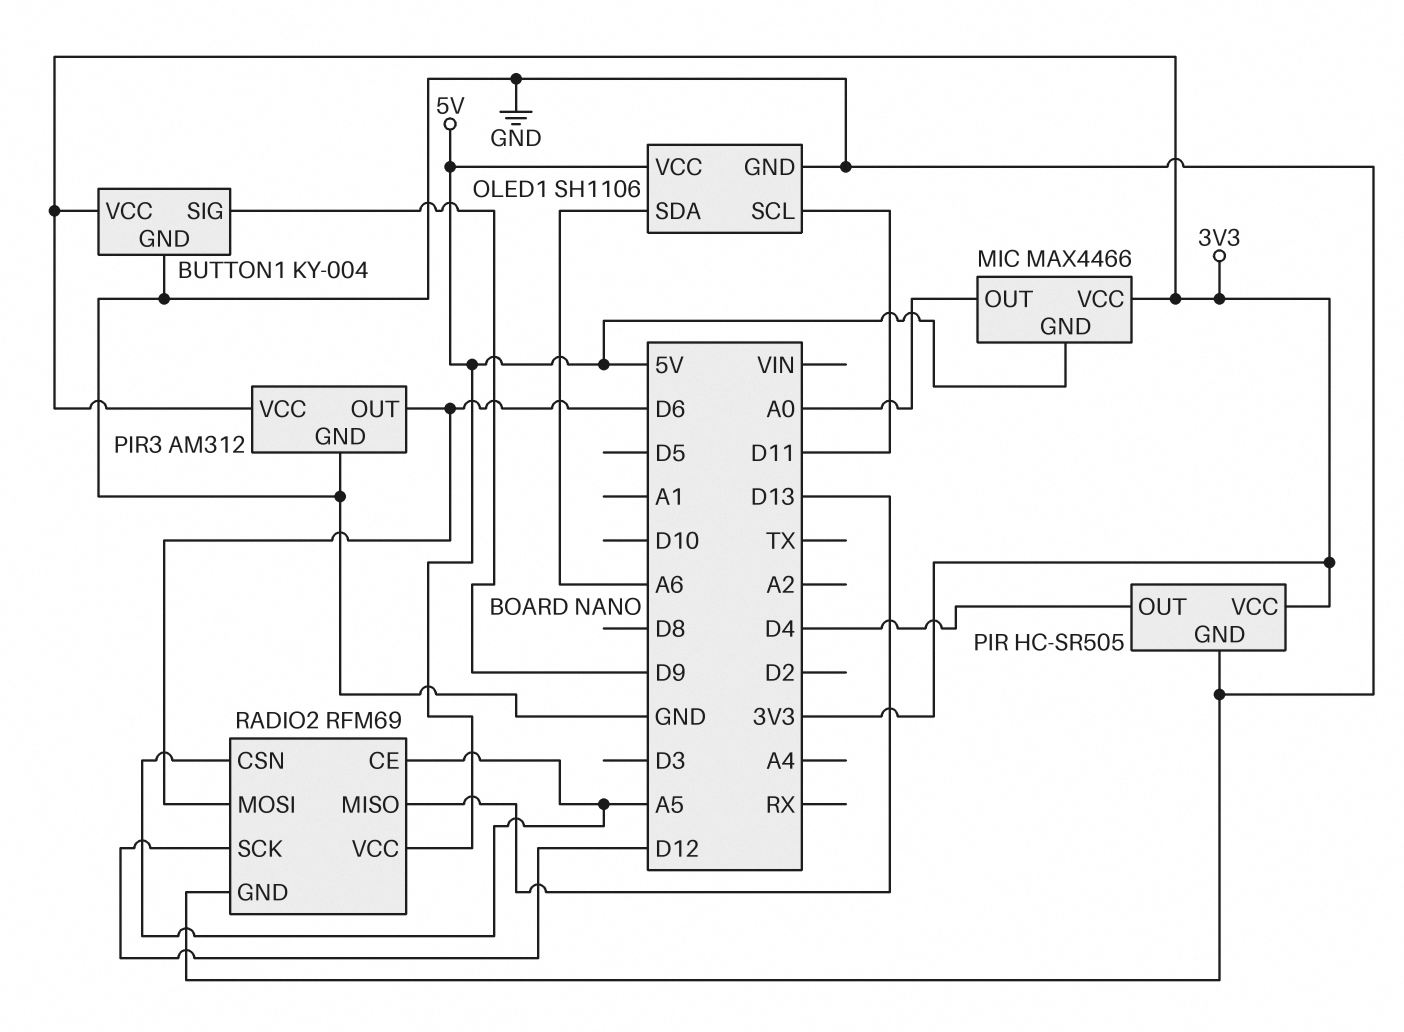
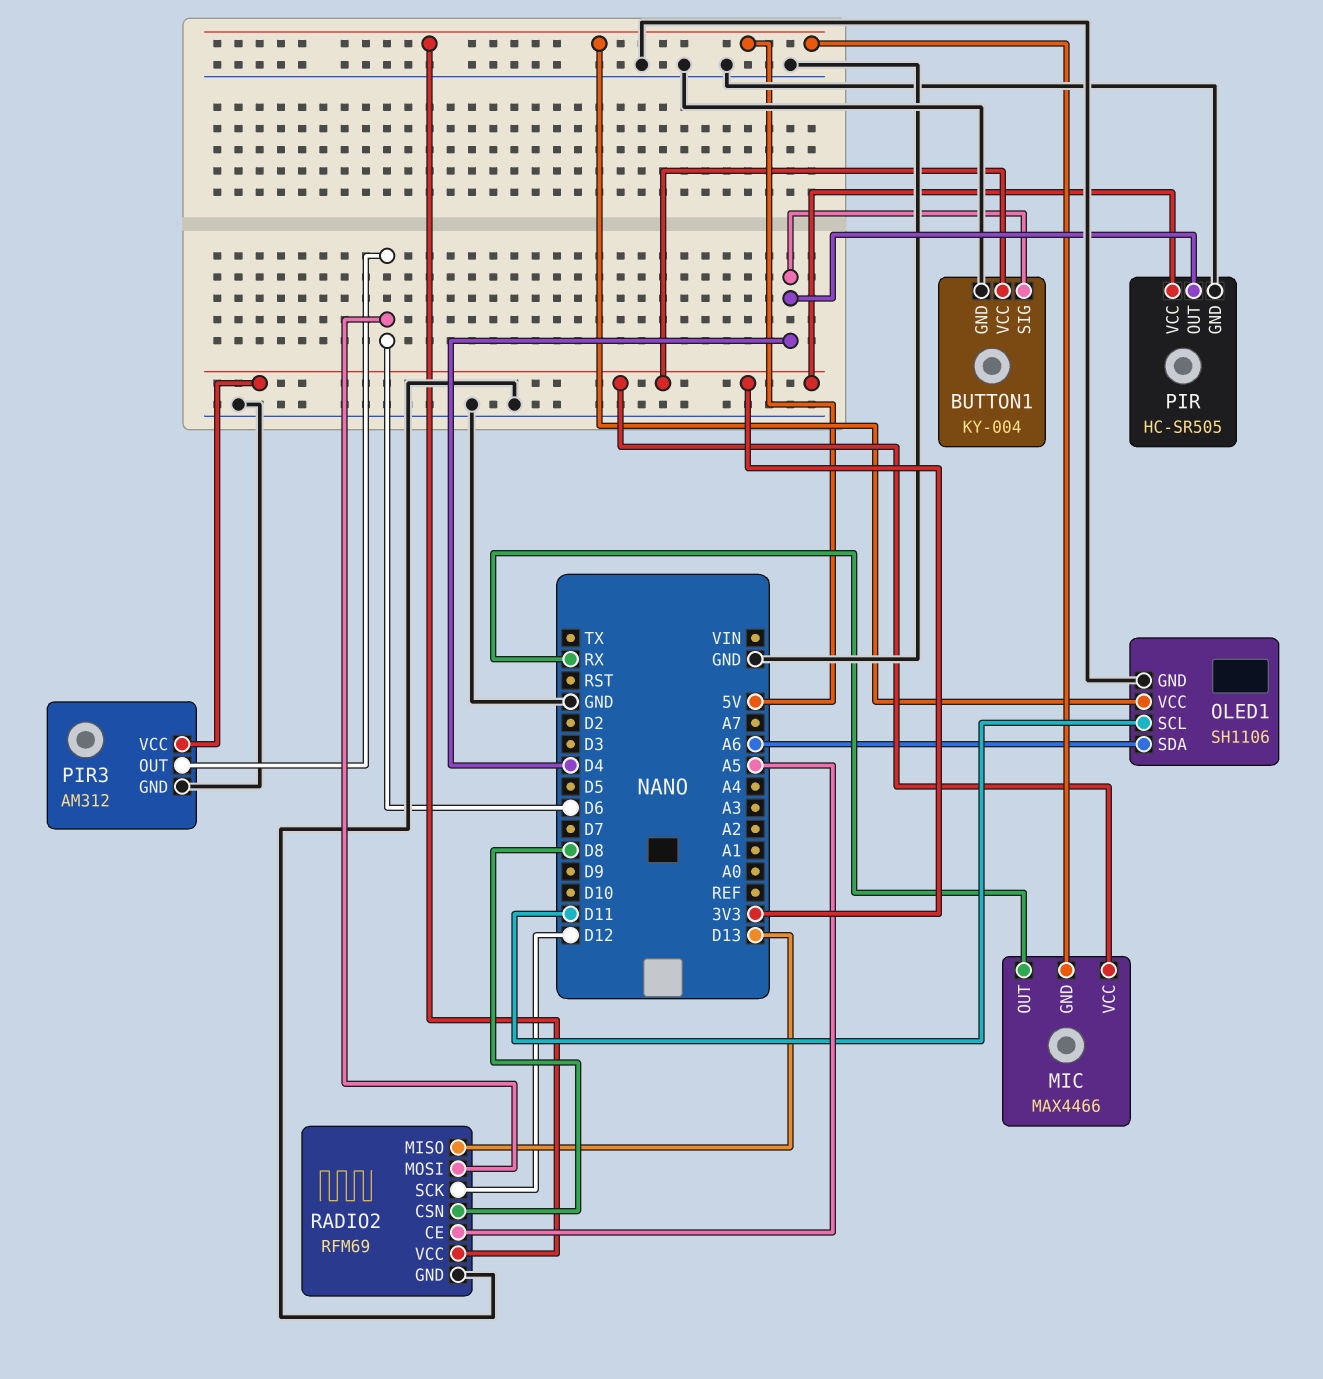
BUTTON1 pin SIG: D9 -> D4
MIC pin OUT: A0 -> RX
RADIO2 pin CSN: A5 -> D8

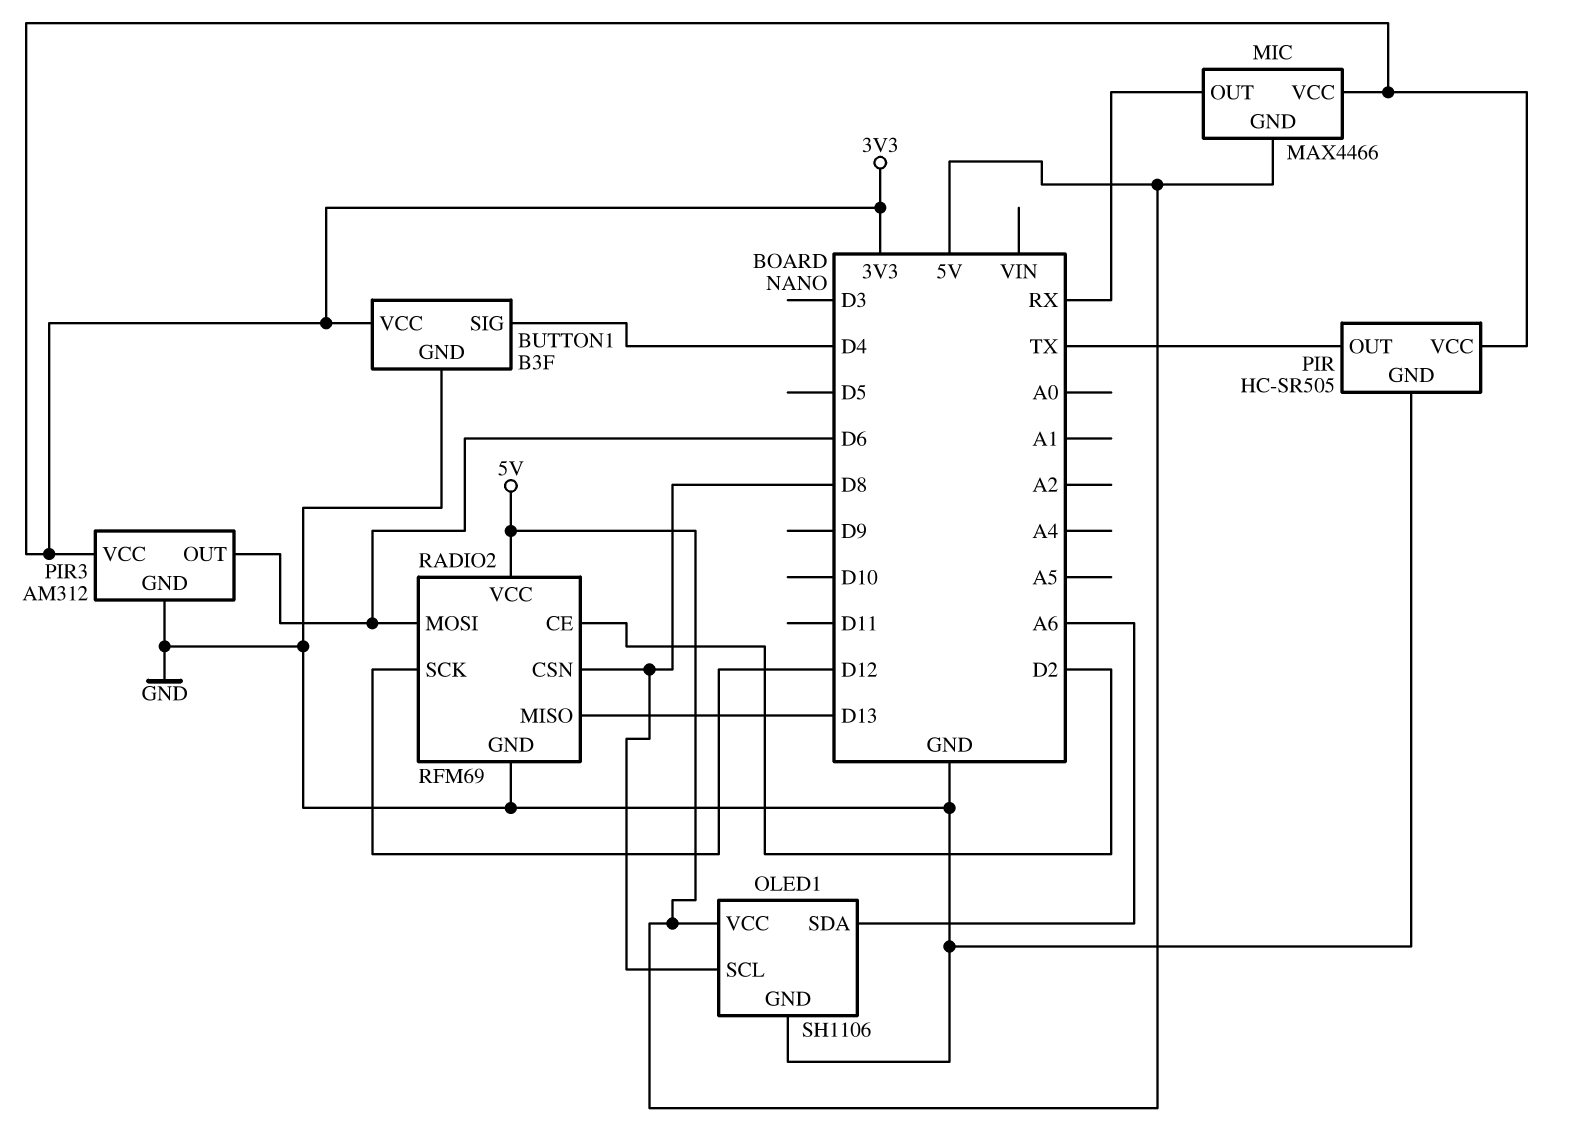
BUTTON1: KY-004 -> B3F
OLED1 pin SCL: D11 -> D8
PIR pin OUT: D4 -> TX
RADIO2 pin CE: A5 -> D2

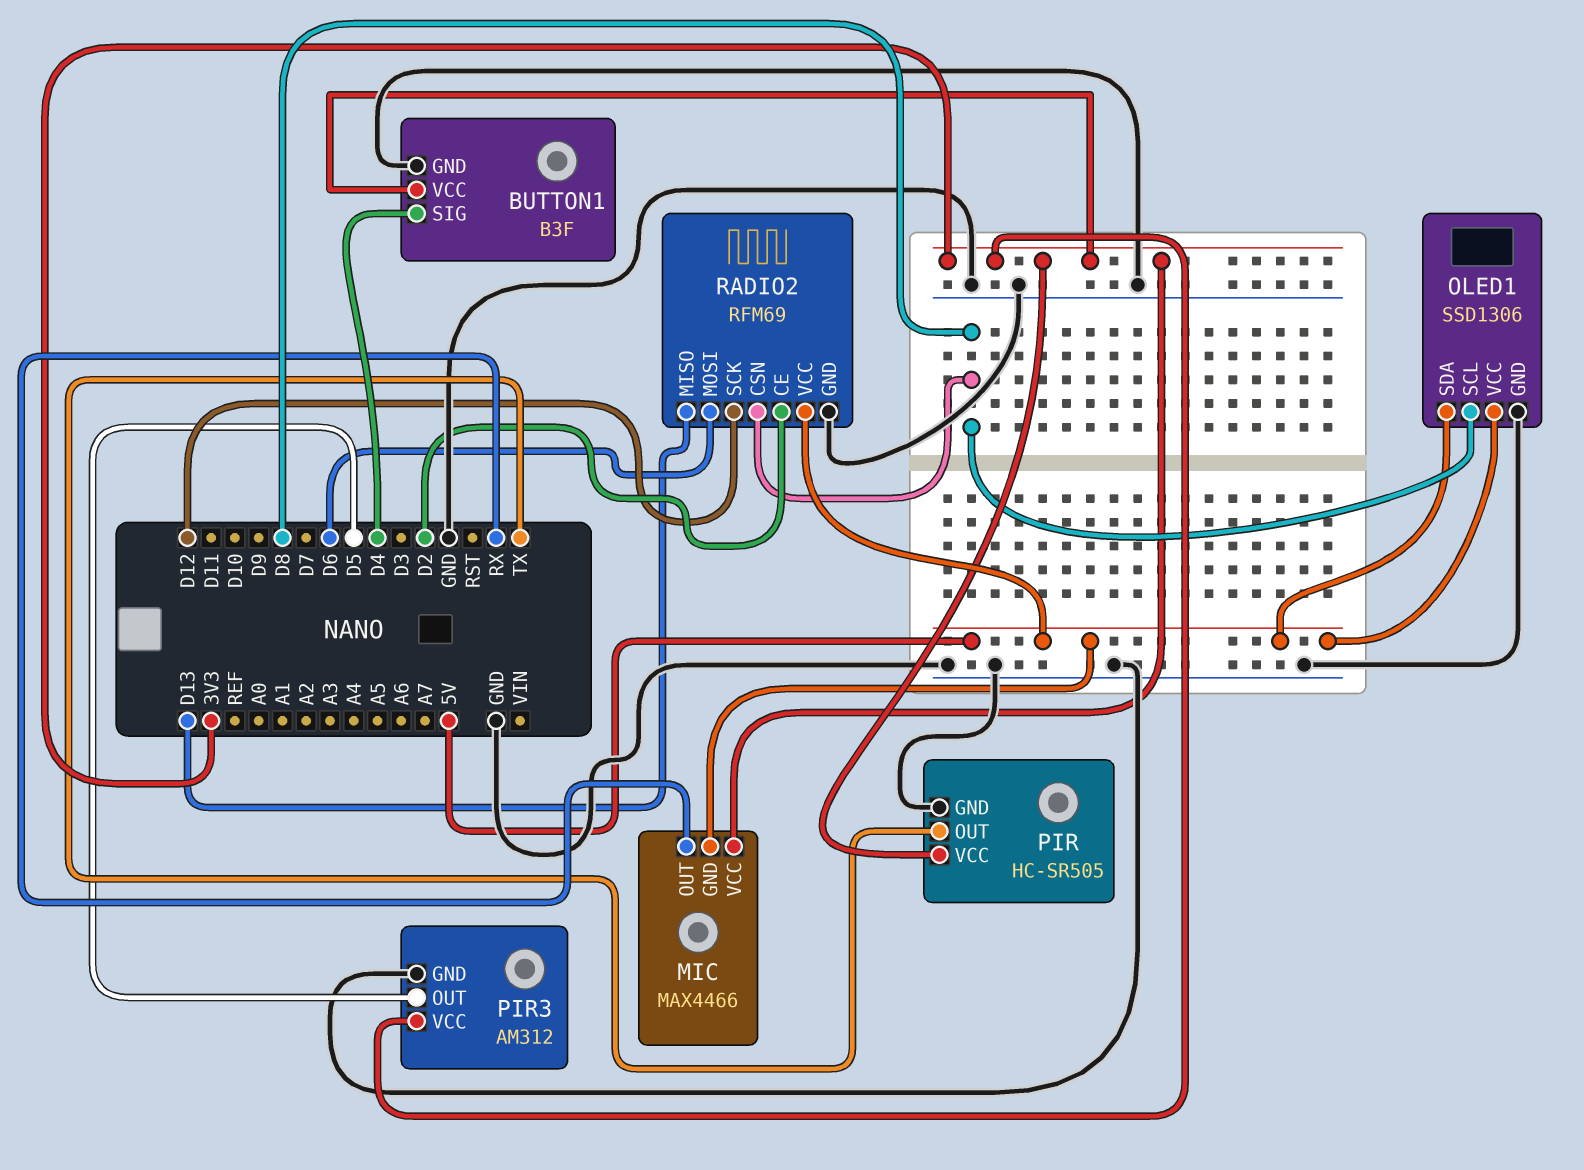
OLED1: SH1106 -> SSD1306
OLED1 pin SDA: A6 -> 5V
PIR3 pin OUT: D6 -> D5

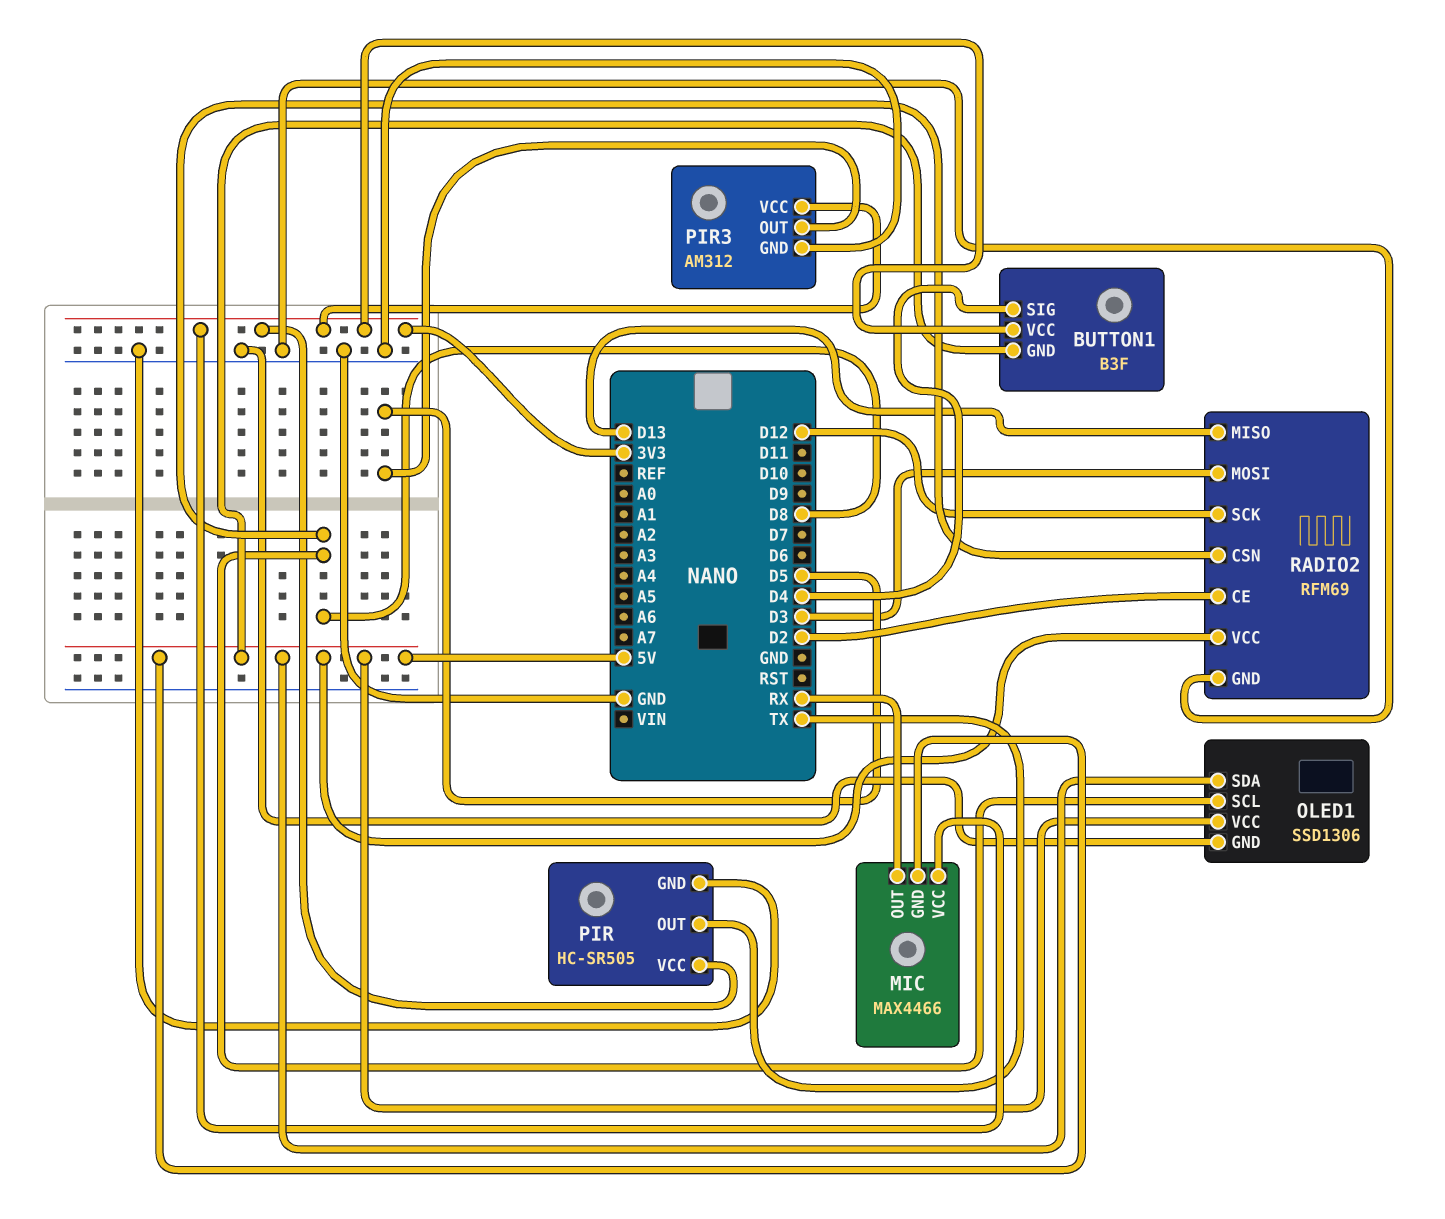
BUTTON1 pin GND: GND -> 5V
RADIO2 pin MOSI: D6 -> D3

